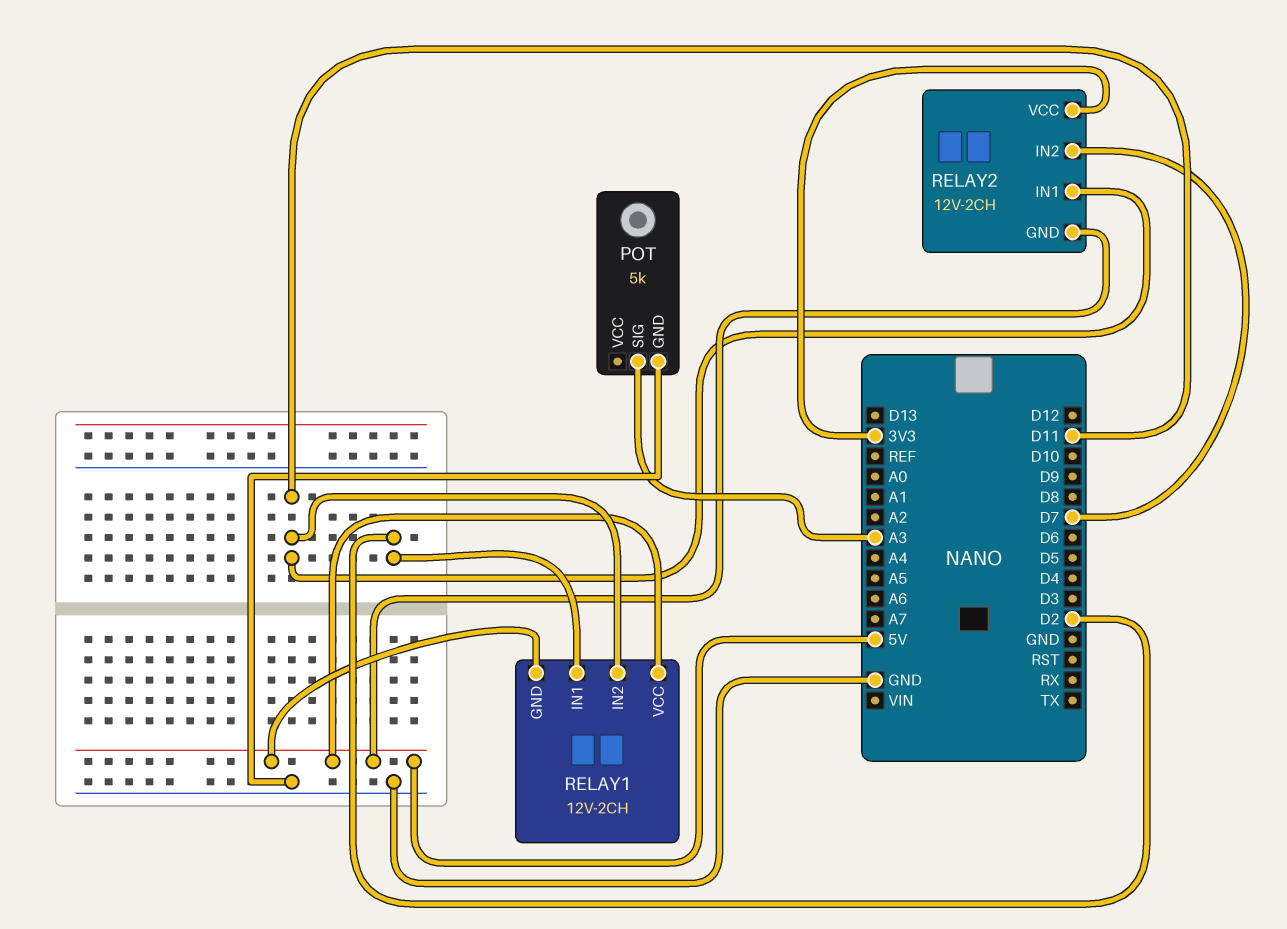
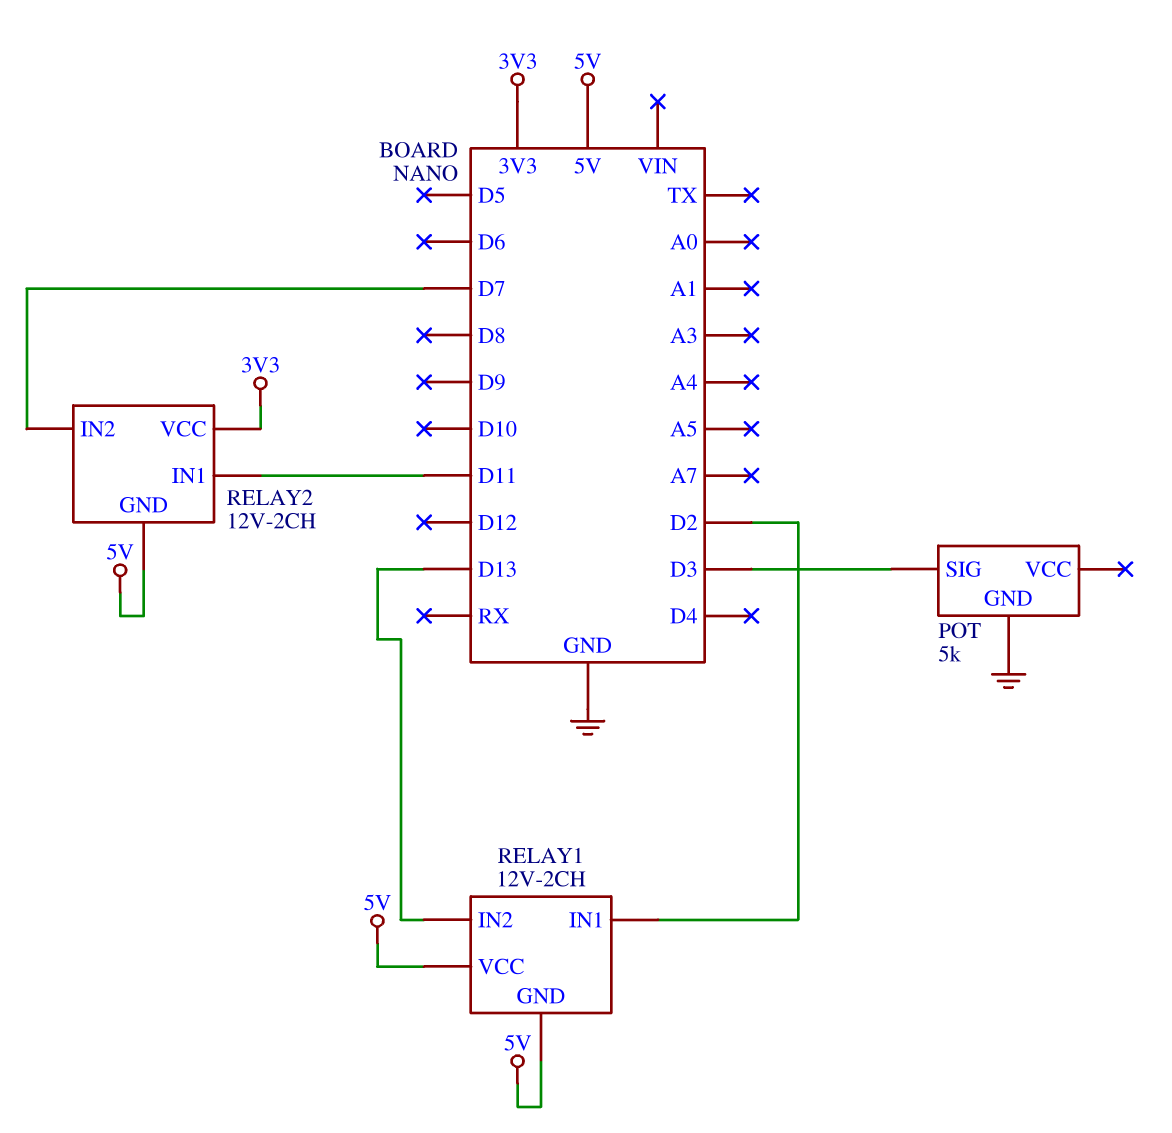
POT pin SIG: A3 -> D3
RELAY1 pin IN2: D11 -> D13

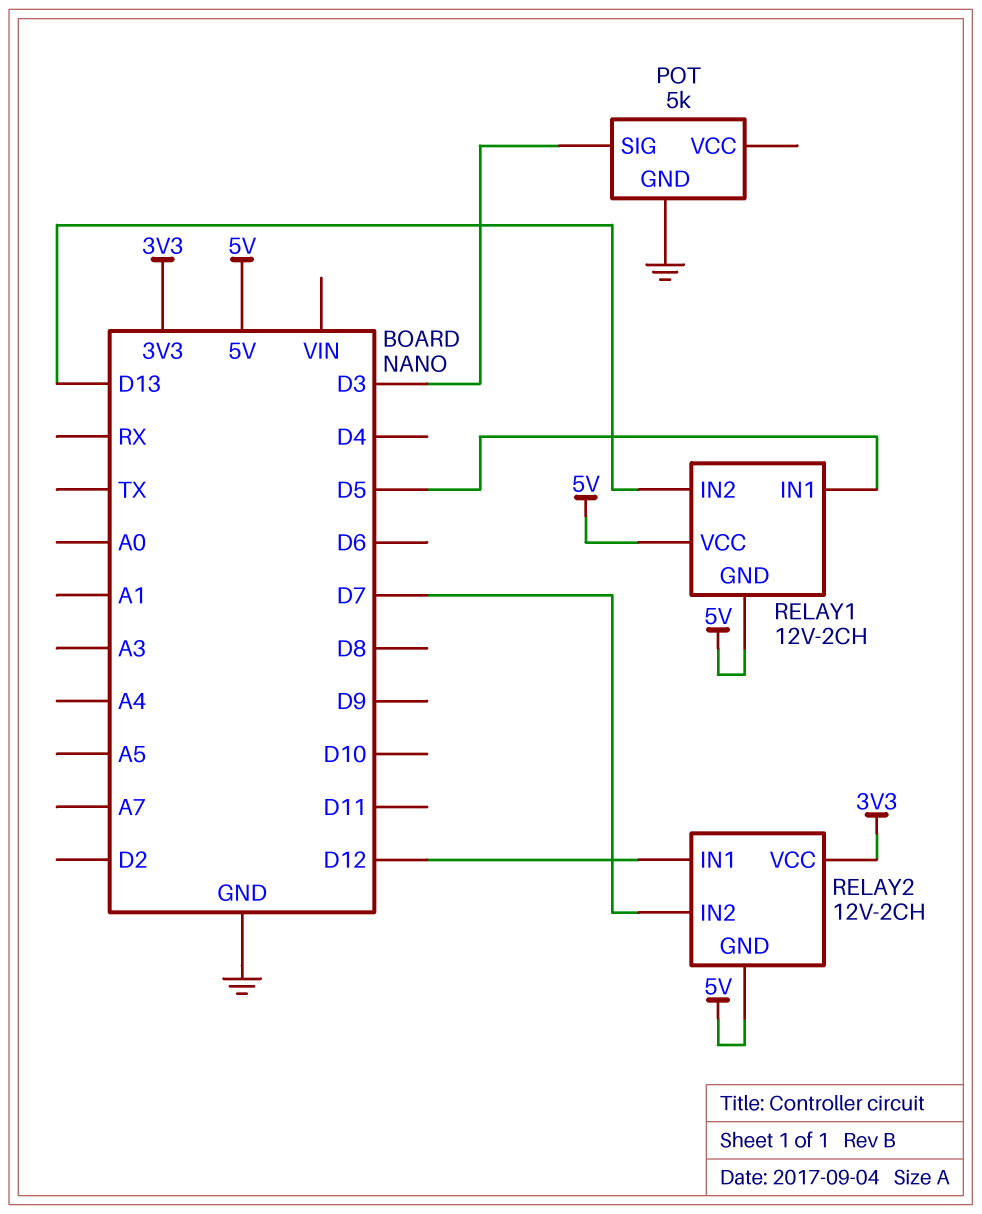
RELAY1 pin IN1: D2 -> D5
RELAY2 pin IN1: D11 -> D12

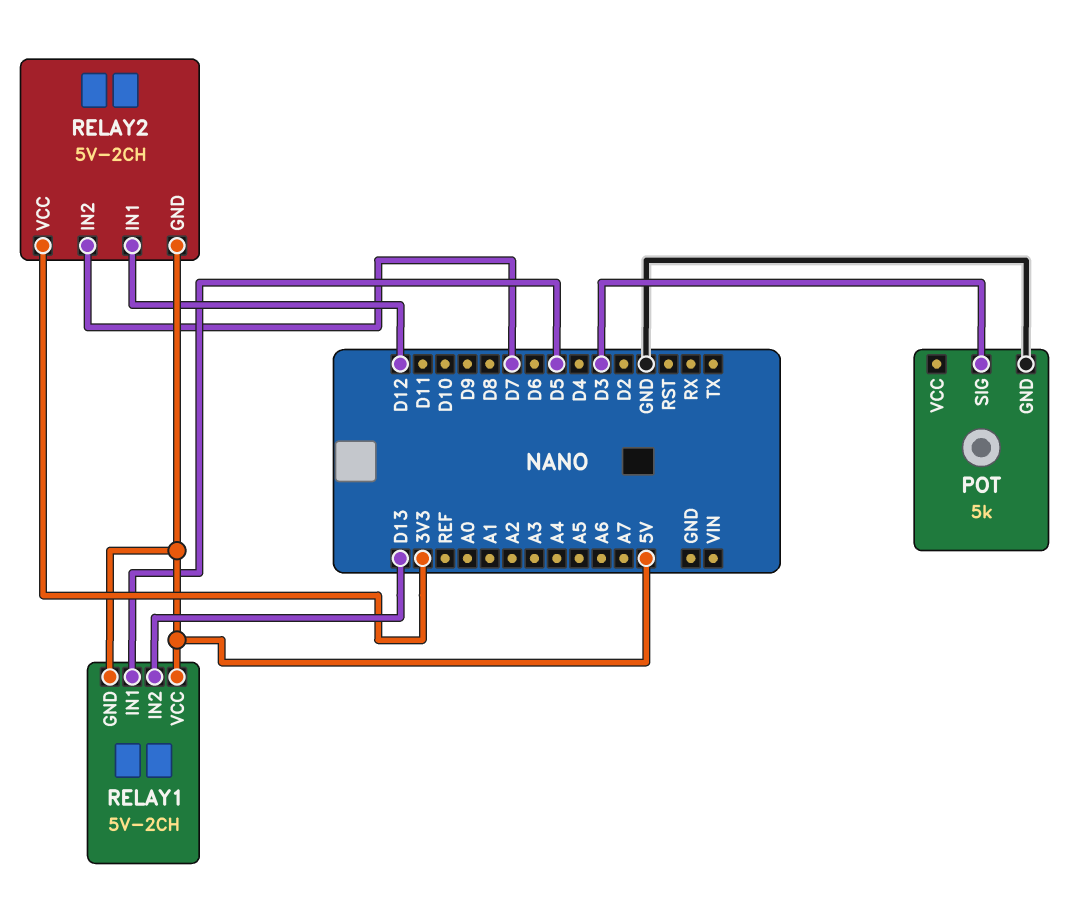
RELAY1: 12V-2CH -> 5V-2CH
RELAY2: 12V-2CH -> 5V-2CH

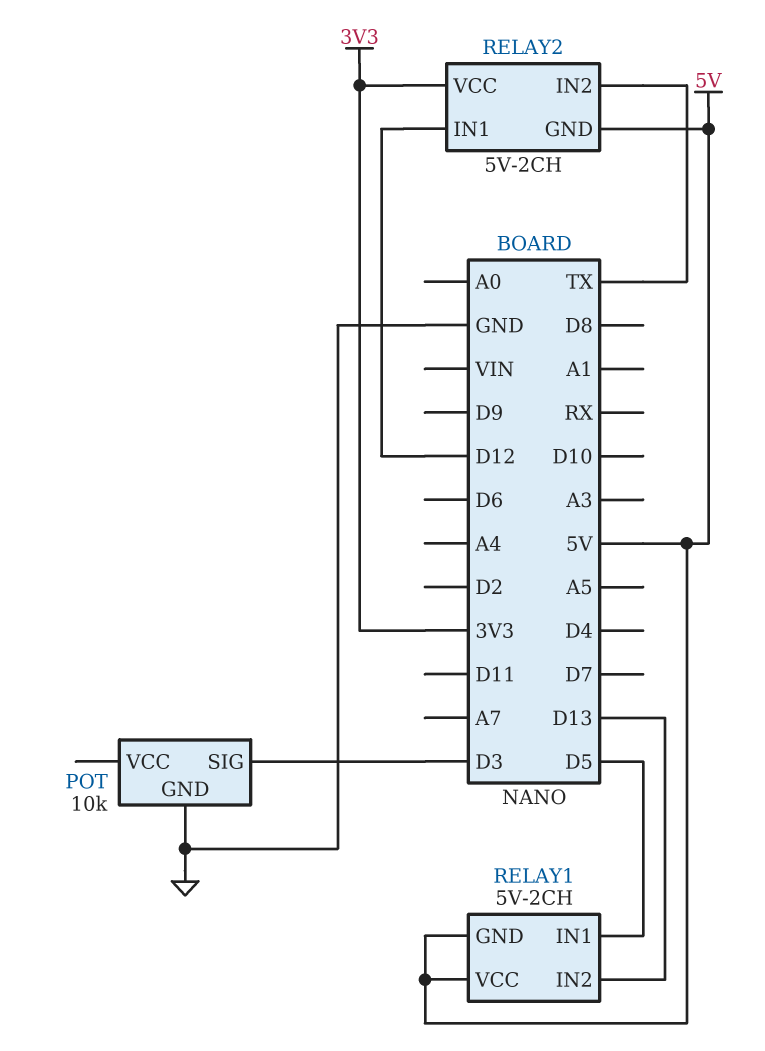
POT: 5k -> 10k
RELAY2 pin IN2: D7 -> TX

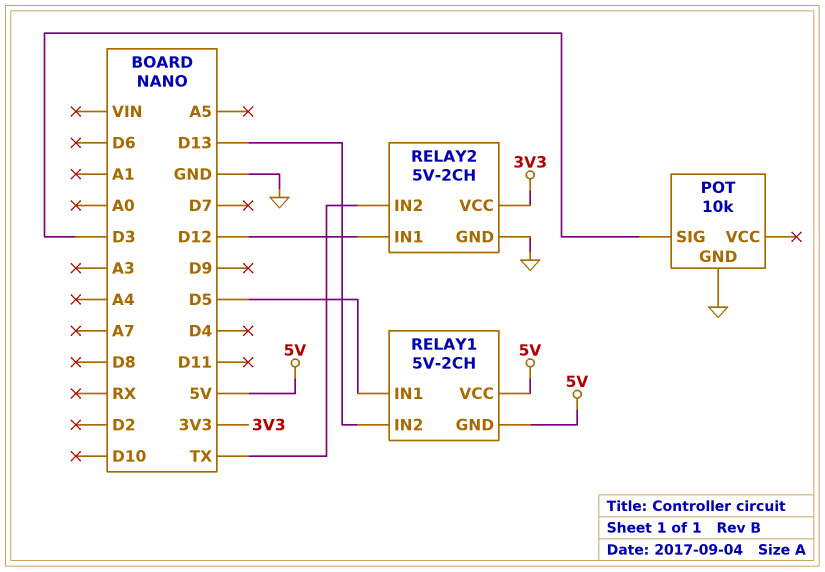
RELAY2 pin GND: 5V -> GND

